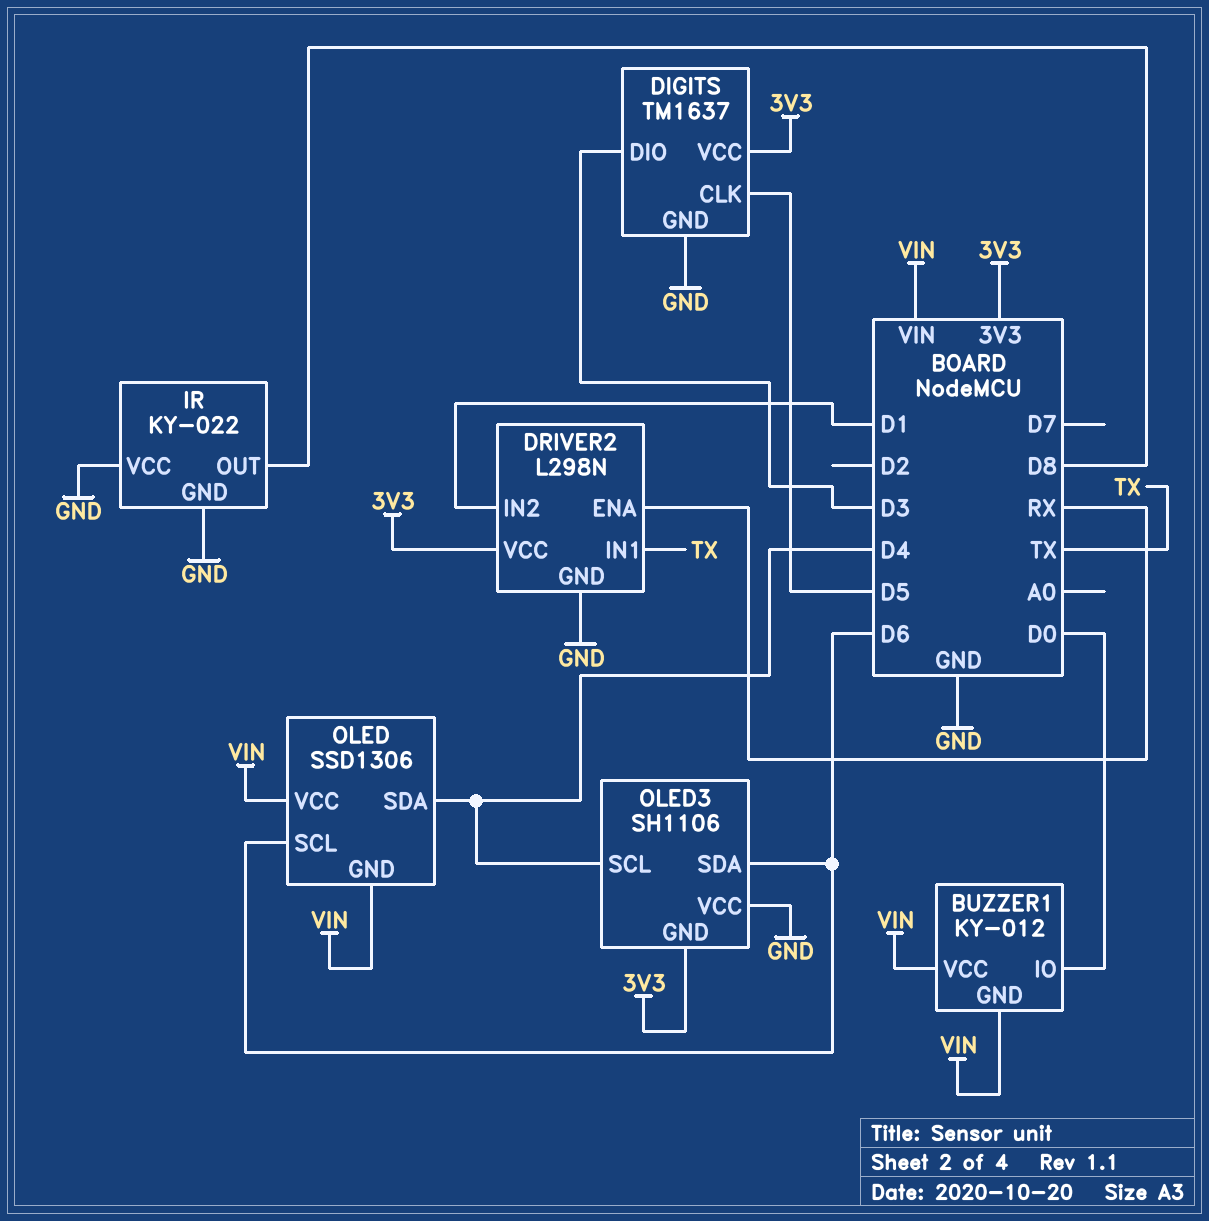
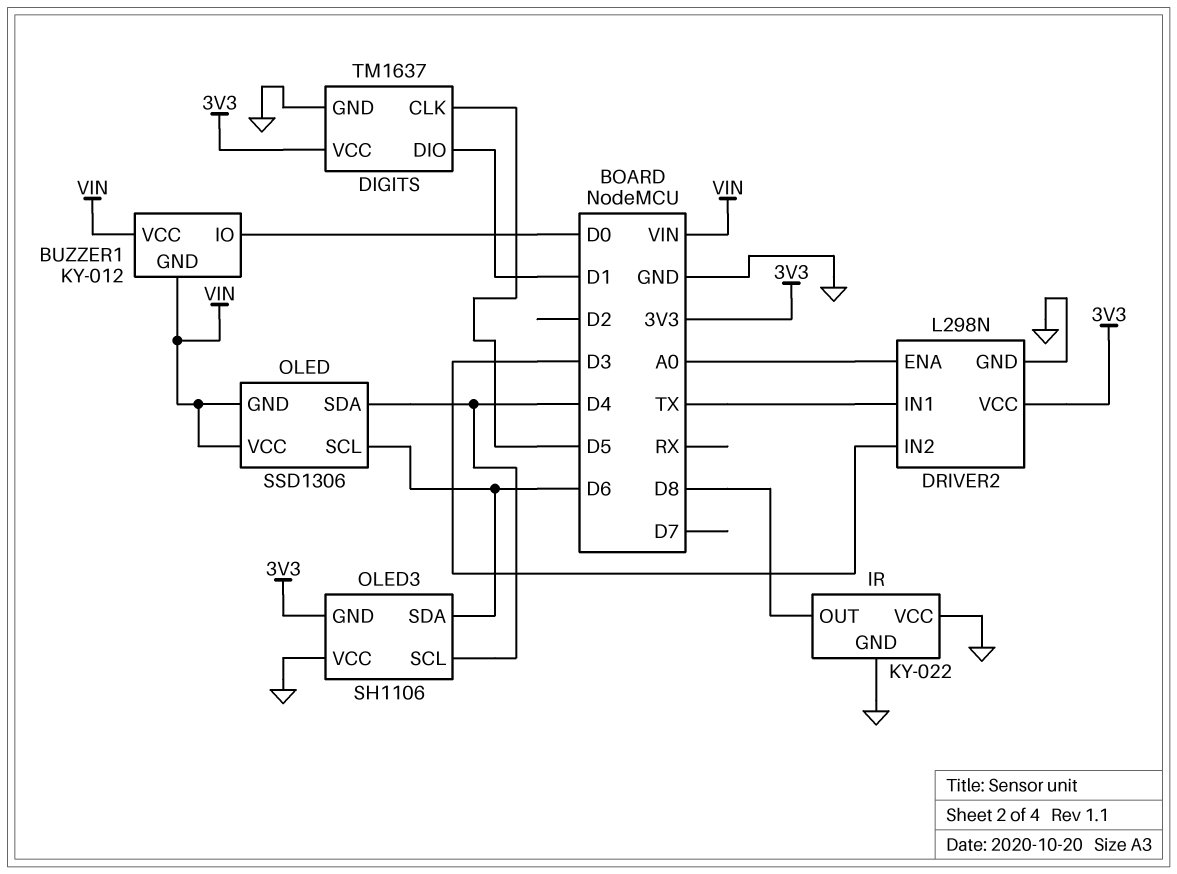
DIGITS pin DIO: D3 -> D1
DRIVER2 pin ENA: RX -> A0
DRIVER2 pin IN2: D1 -> D3

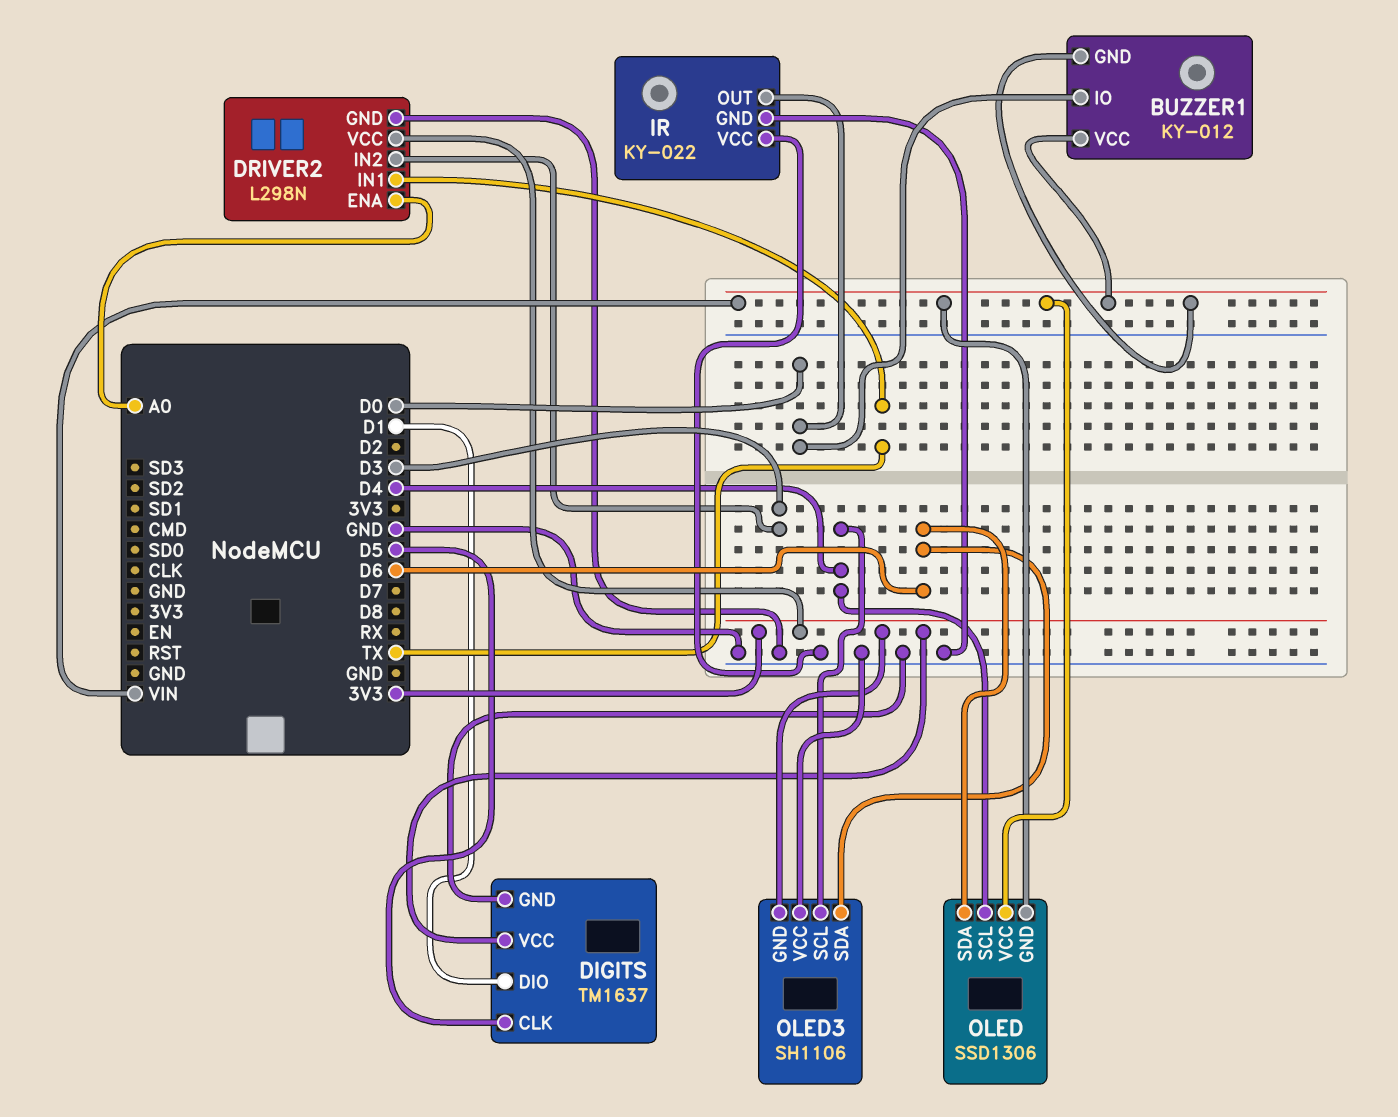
IR pin OUT: D8 -> D0
OLED pin SCL: D6 -> D4
OLED pin SDA: D4 -> D6

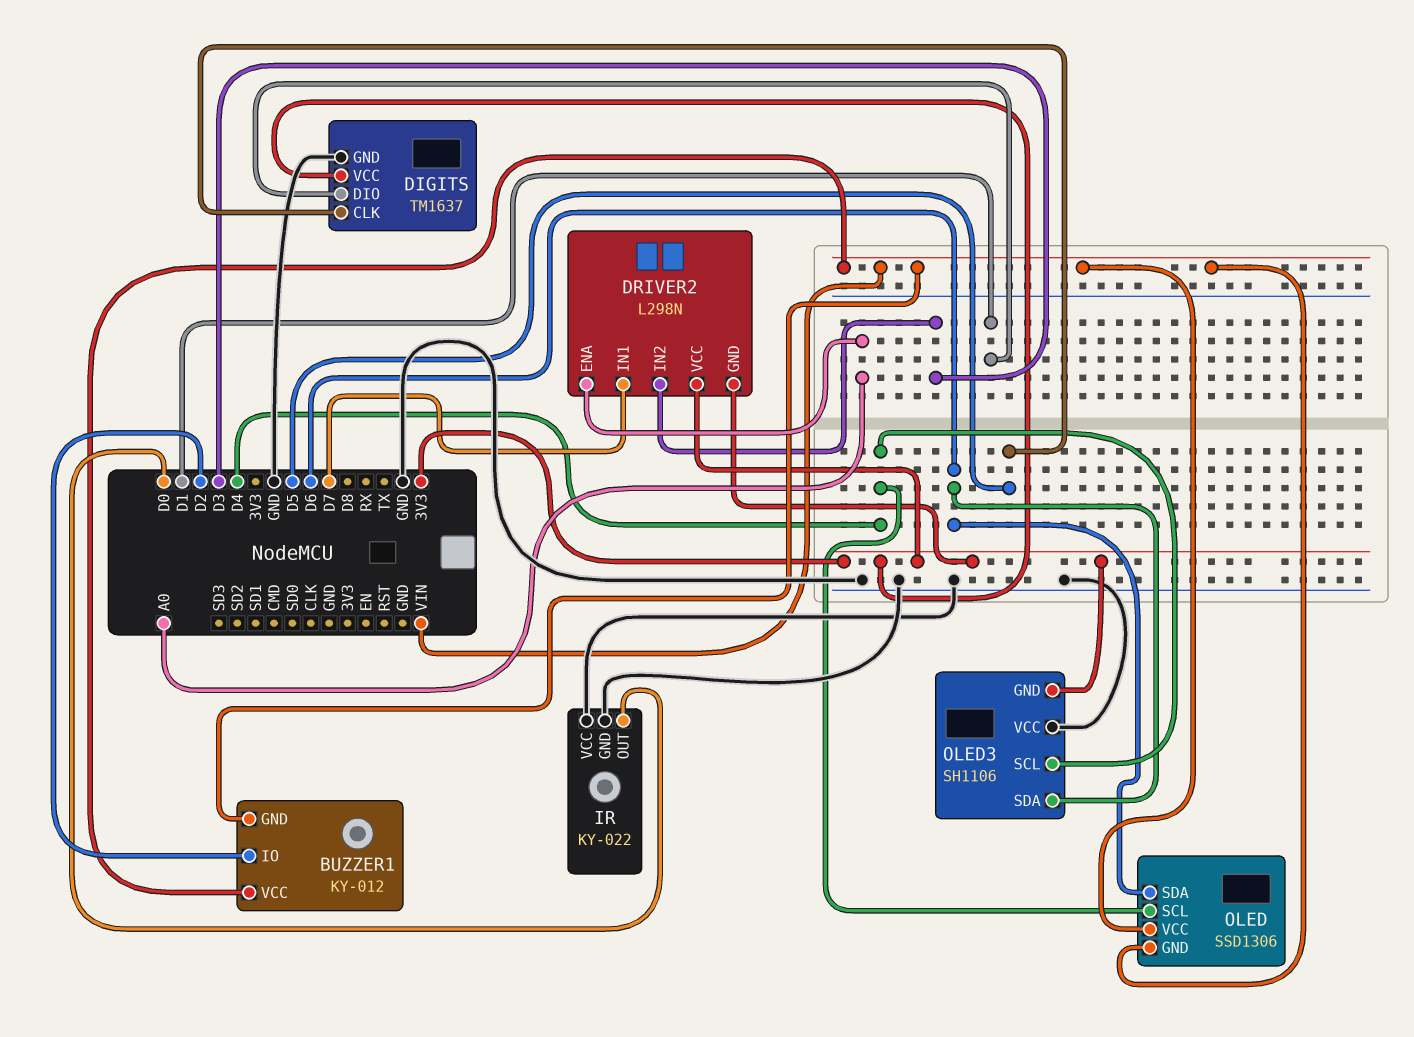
BUZZER1 pin IO: D0 -> D2
DRIVER2 pin GND: GND -> 3V3
DRIVER2 pin IN1: TX -> D7

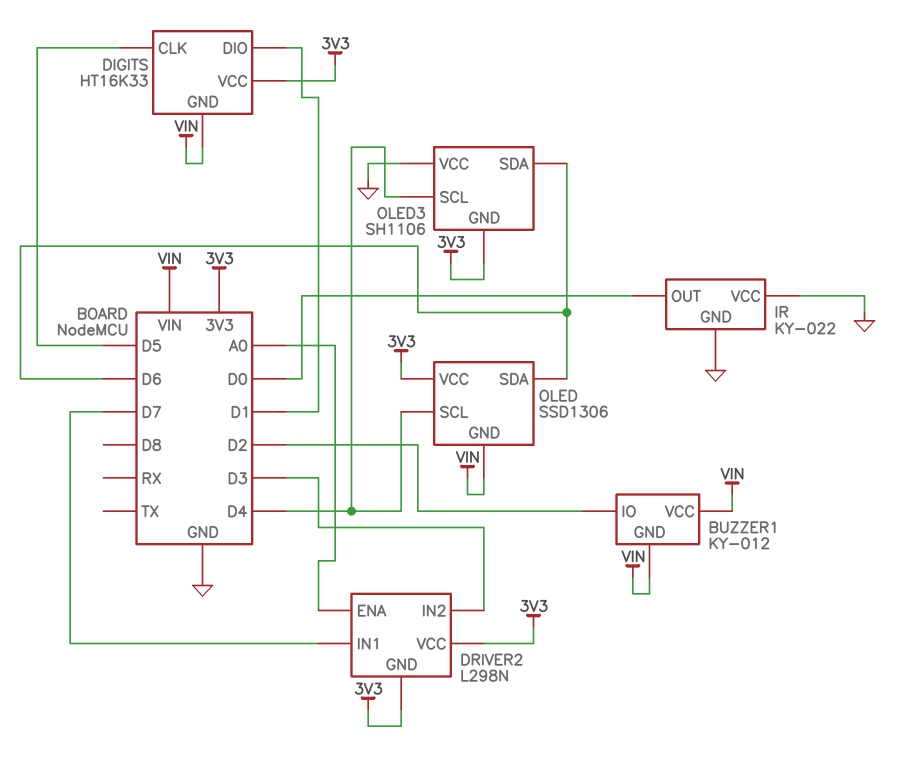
DIGITS: TM1637 -> HT16K33
DIGITS pin GND: GND -> VIN
OLED pin VCC: VIN -> 3V3

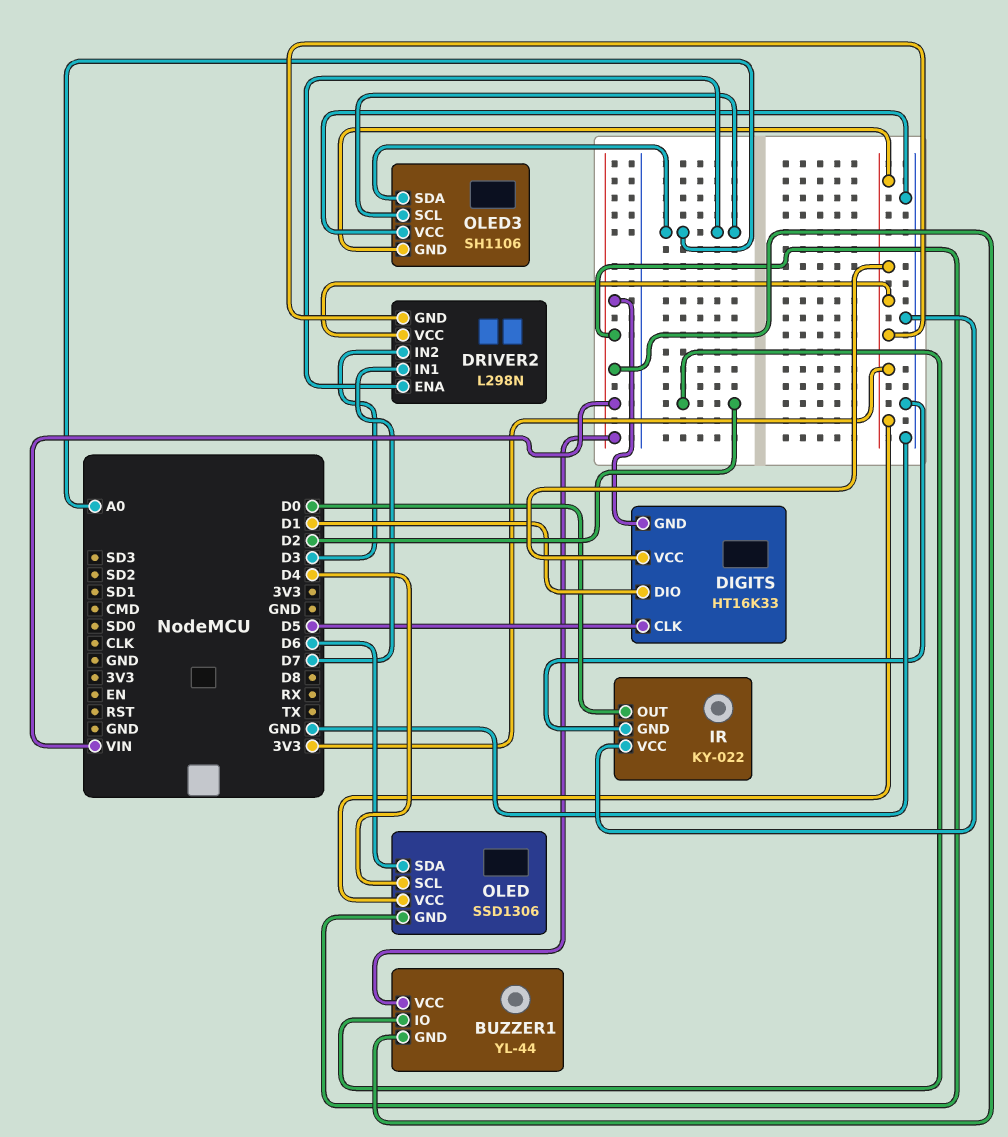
BUZZER1: KY-012 -> YL-44
OLED3 pin SCL: D4 -> A0
OLED3 pin SDA: D6 -> A0

